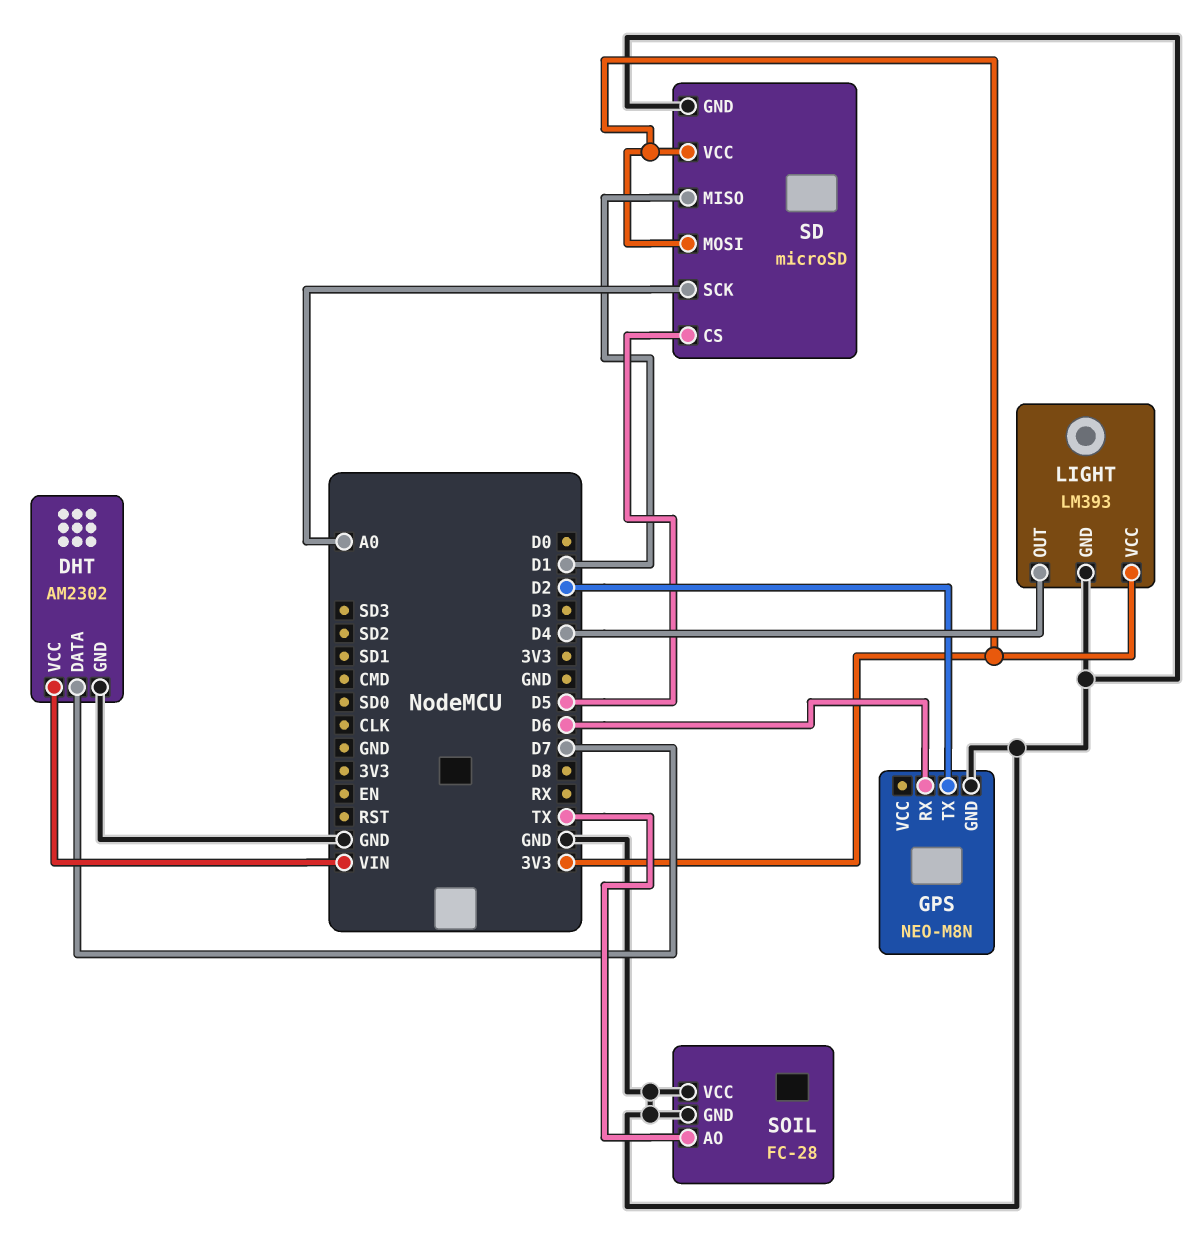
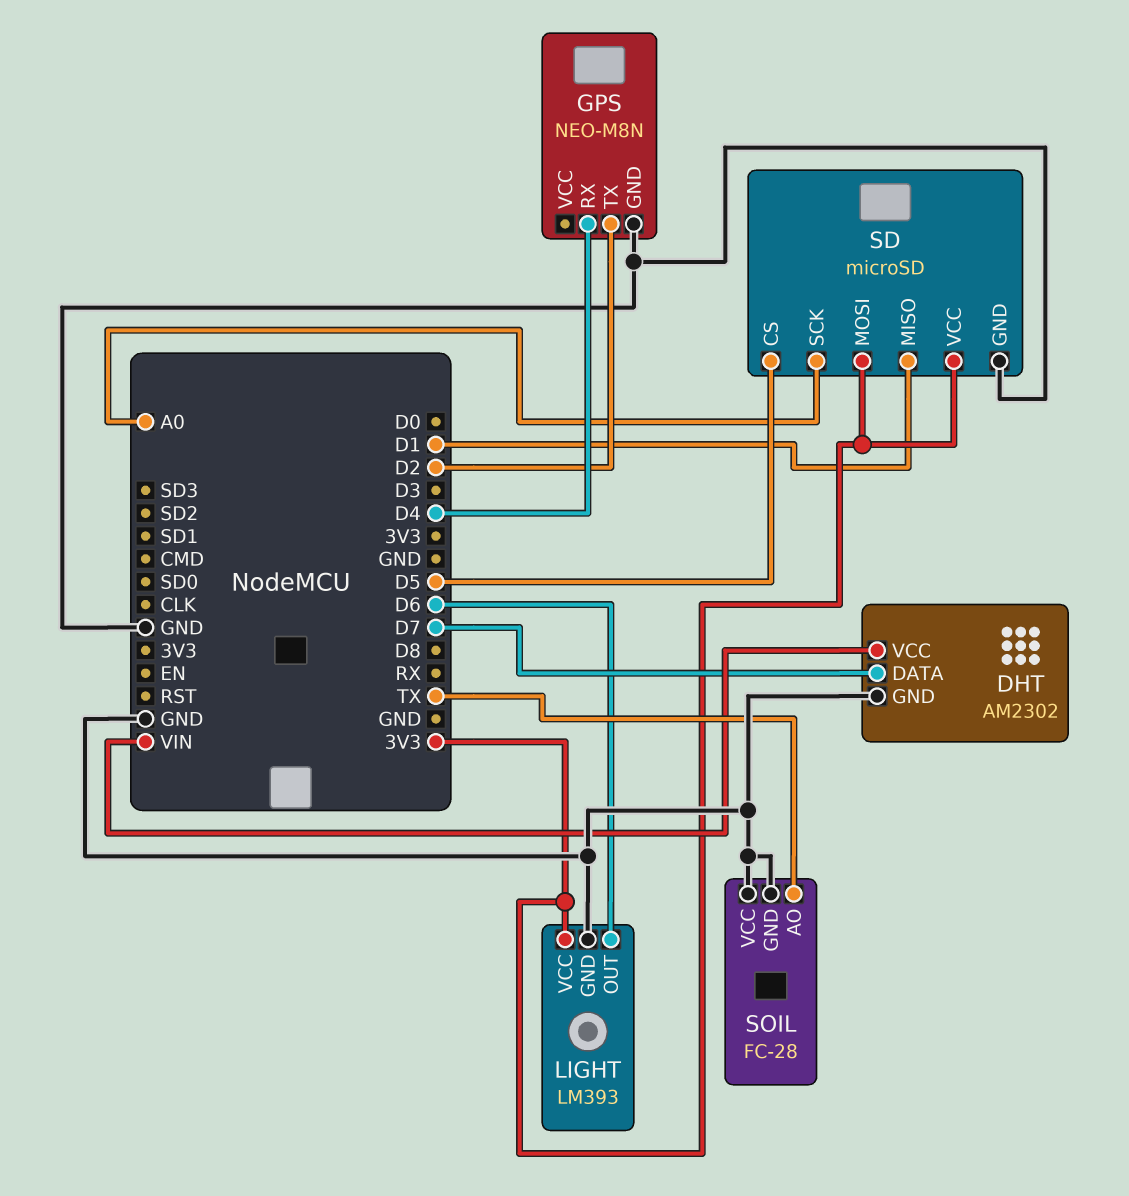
GPS pin RX: D6 -> D4
LIGHT pin OUT: D4 -> D6

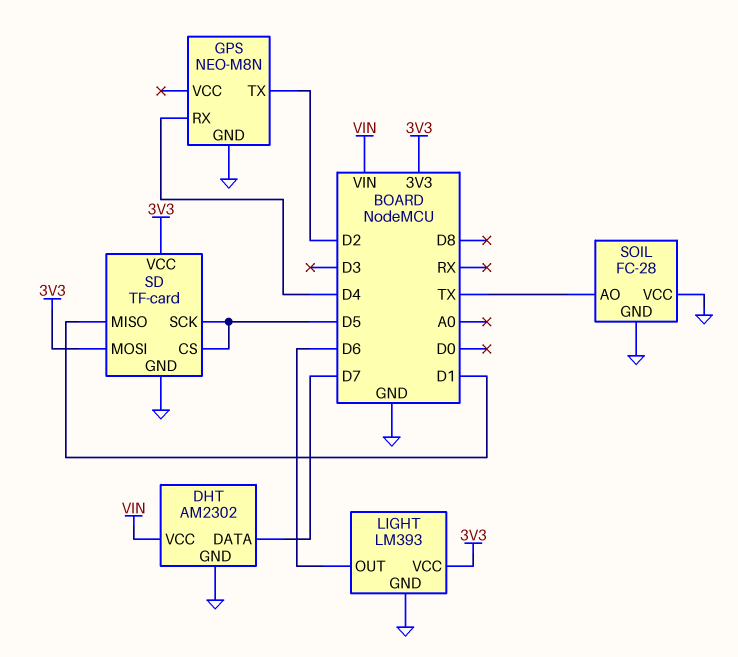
SD: microSD -> TF-card
SD pin SCK: A0 -> D5

